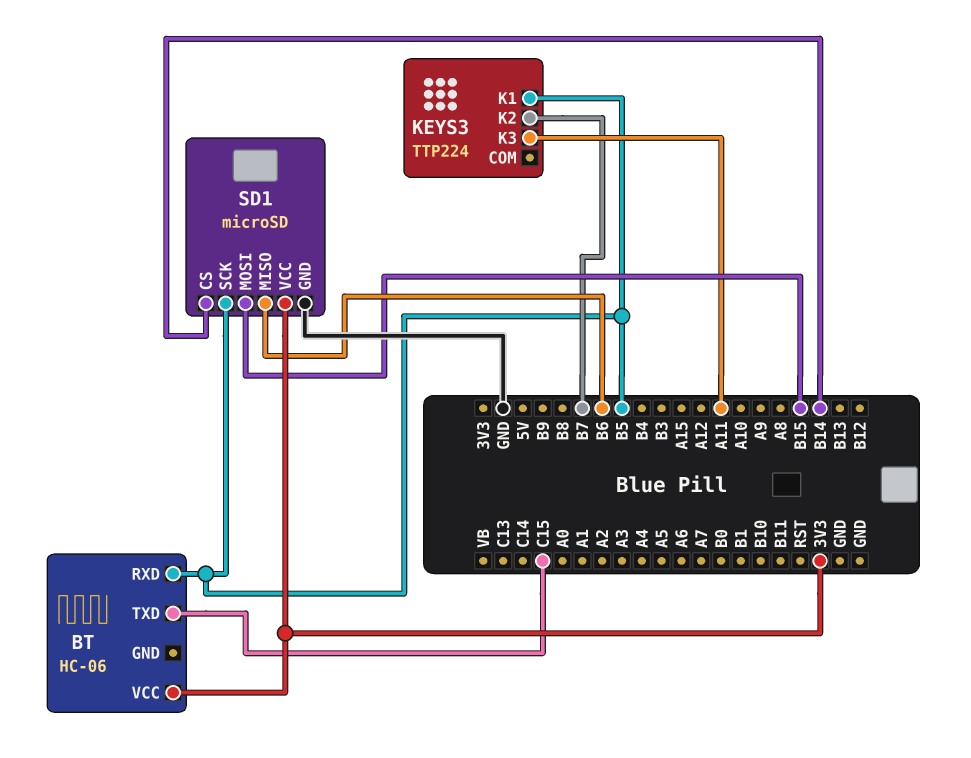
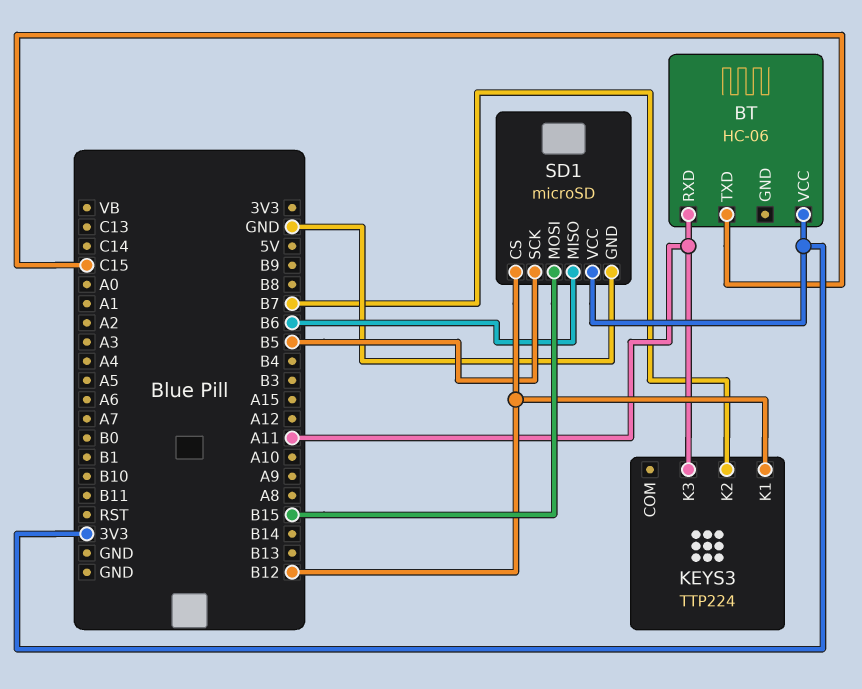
BT pin RXD: B5 -> A11
KEYS3 pin K1: B5 -> B12
SD1 pin CS: B14 -> B12

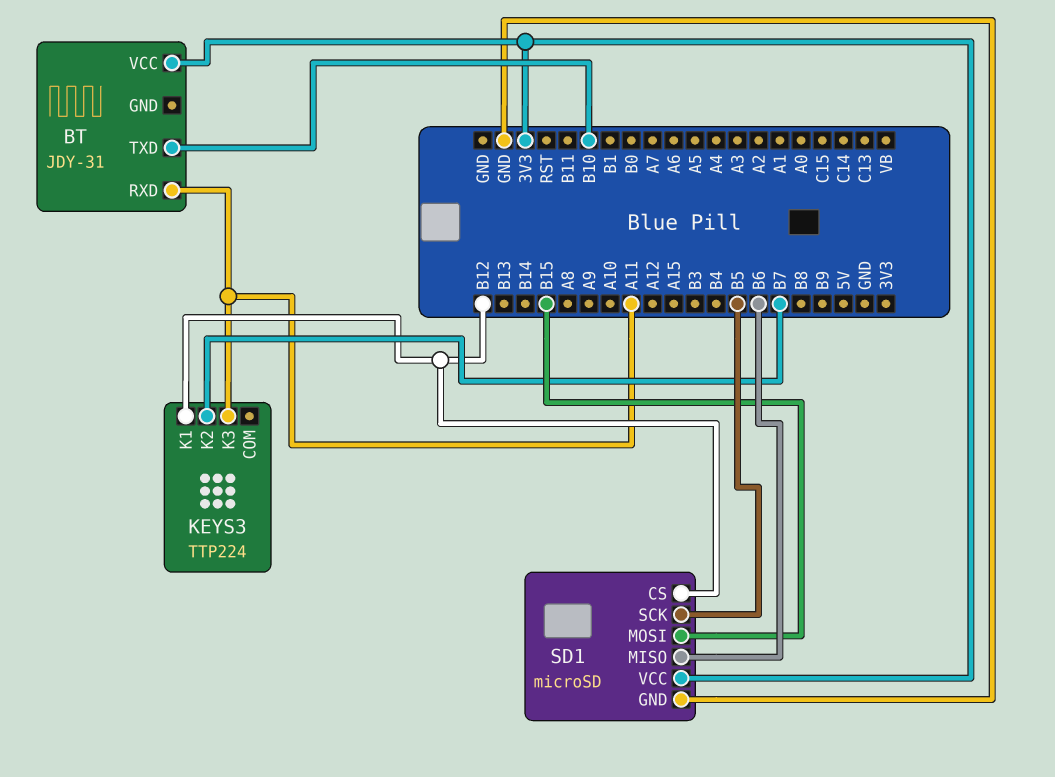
BT: HC-06 -> JDY-31
BT pin TXD: C15 -> B10

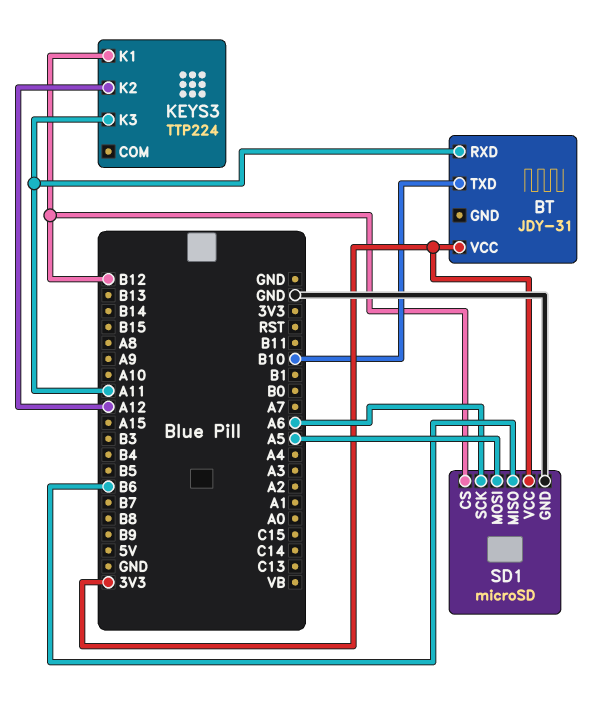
KEYS3 pin K2: B7 -> A12
SD1 pin MOSI: B15 -> A5
SD1 pin SCK: B5 -> A6

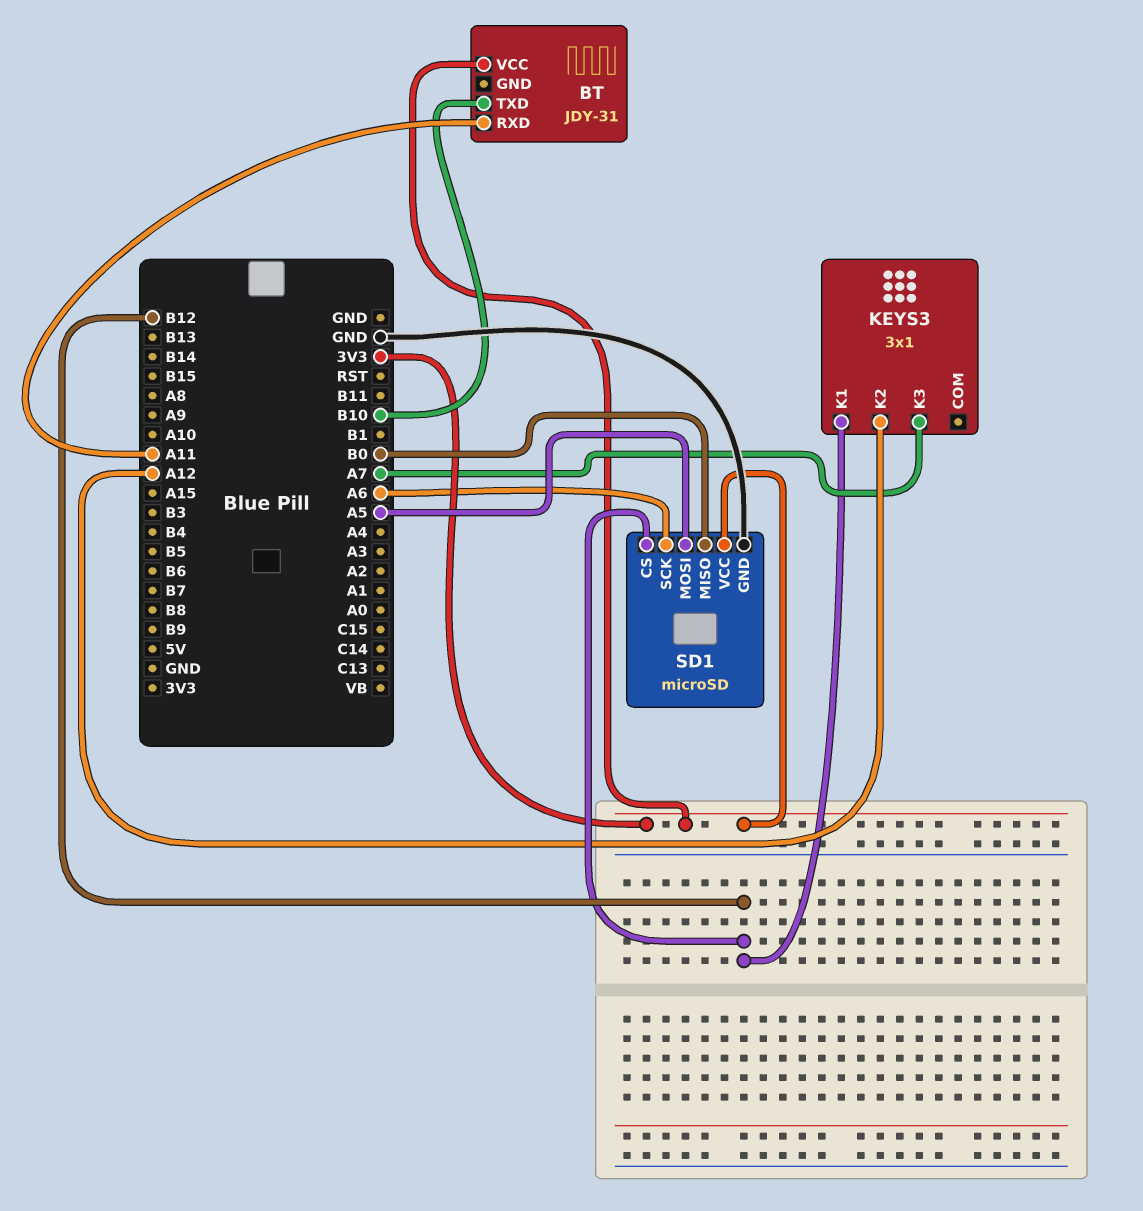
KEYS3: TTP224 -> 3x1
KEYS3 pin K3: A11 -> A7
SD1 pin MISO: B6 -> B0

